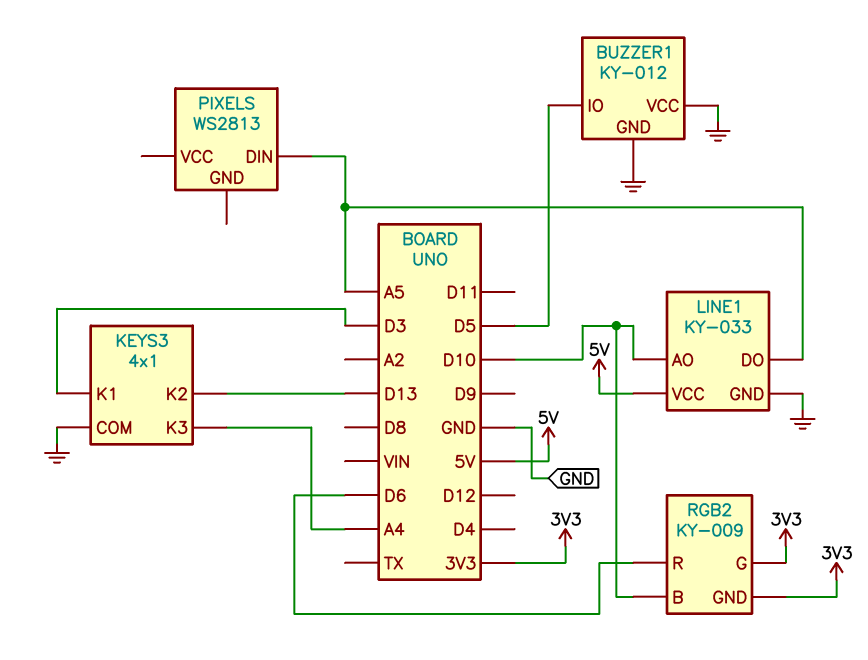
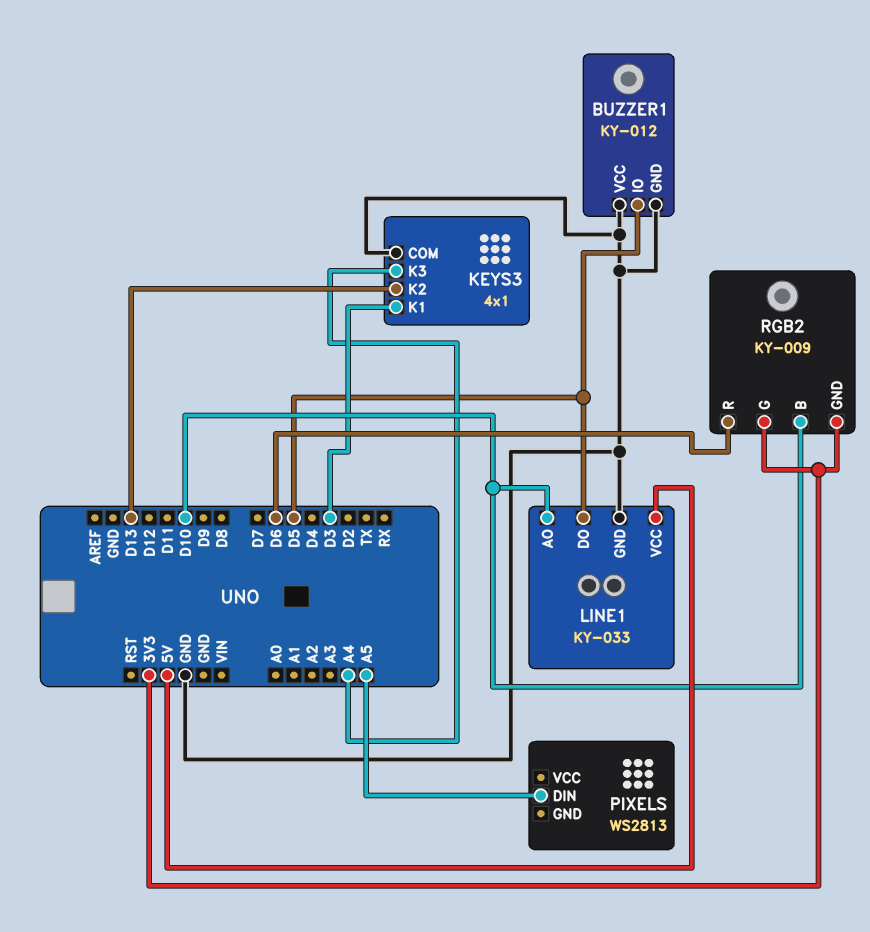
LINE1 pin DO: A5 -> D5

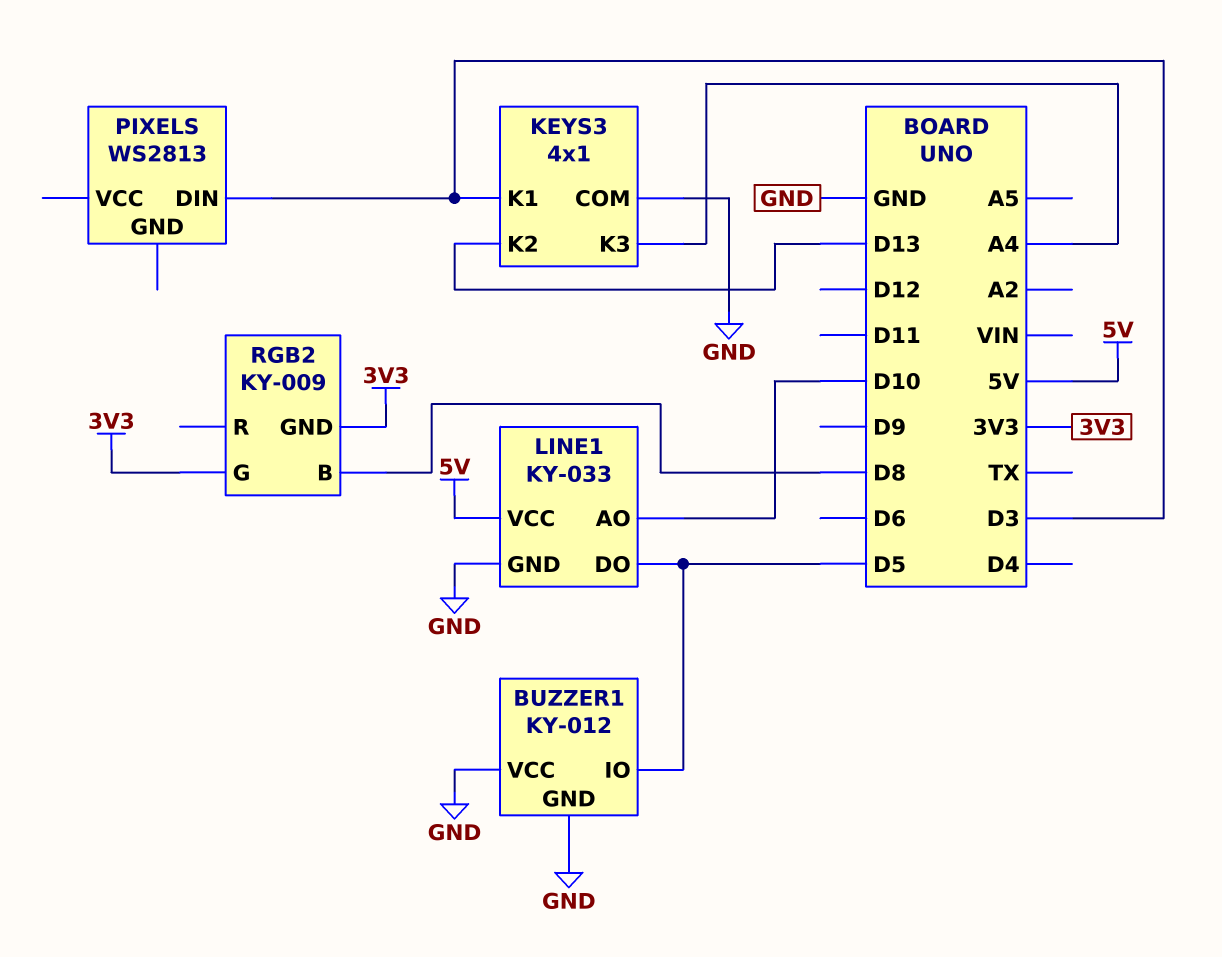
PIXELS pin DIN: A5 -> D3
RGB2 pin B: D10 -> D8
RGB2 pin R: D6 -> none

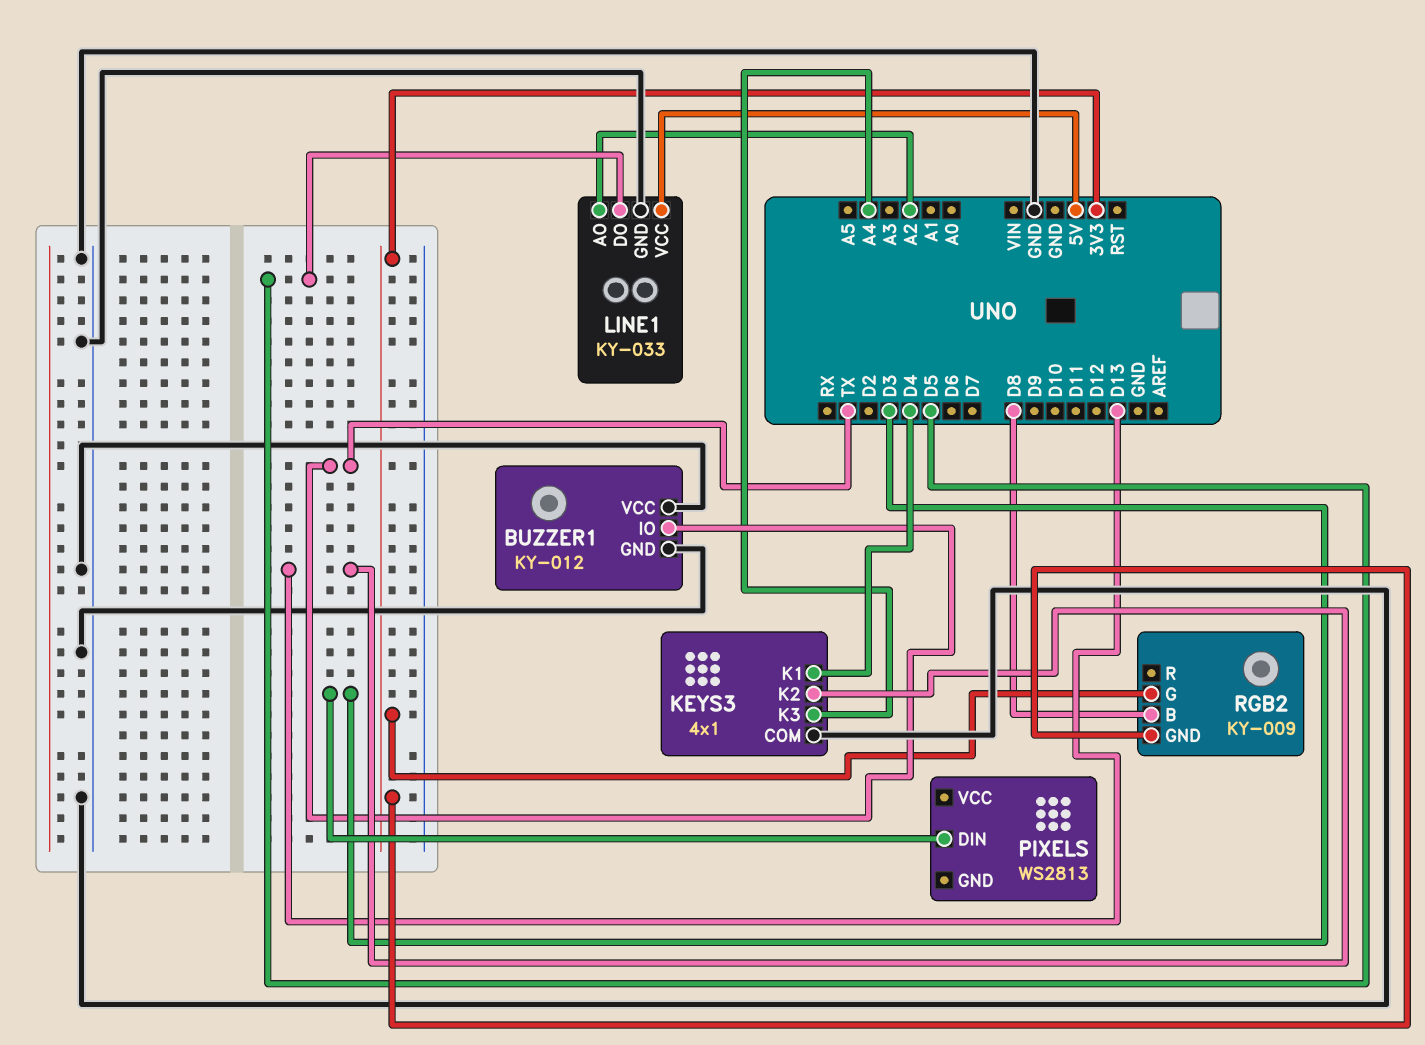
BUZZER1 pin IO: D5 -> TX
KEYS3 pin K1: D3 -> D4
LINE1 pin AO: D10 -> A2

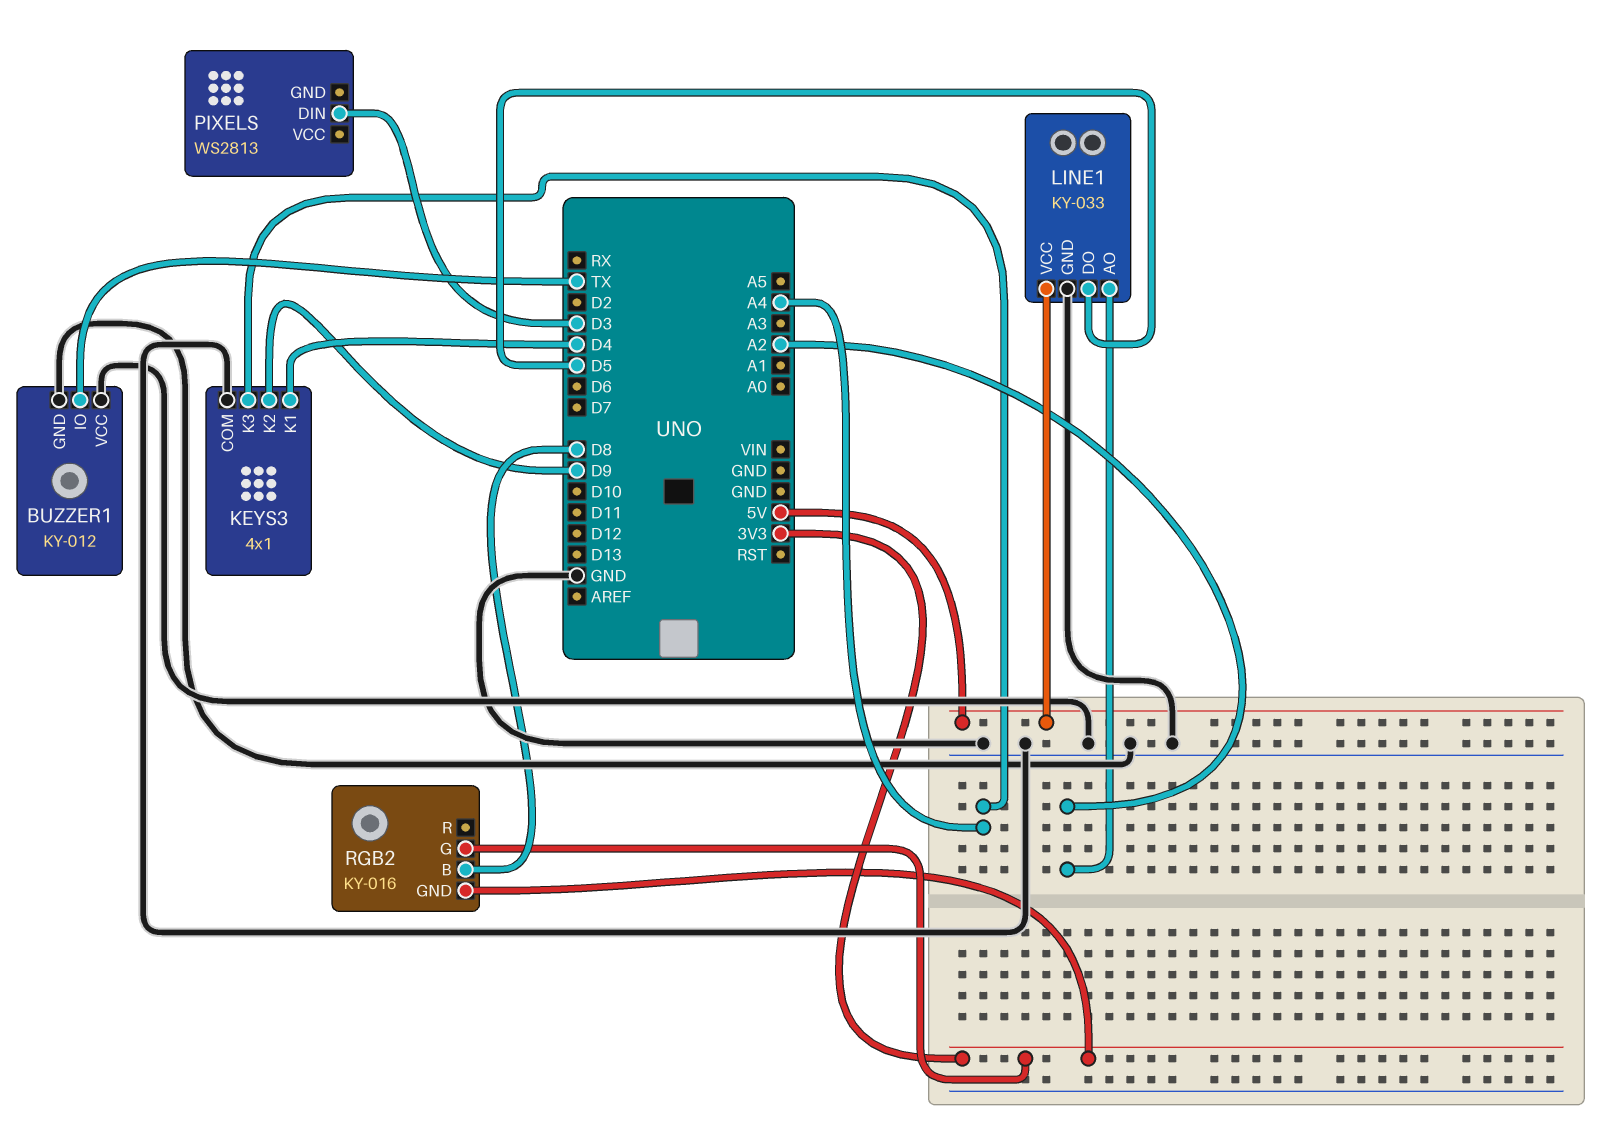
KEYS3 pin K2: D13 -> D9
RGB2: KY-009 -> KY-016

